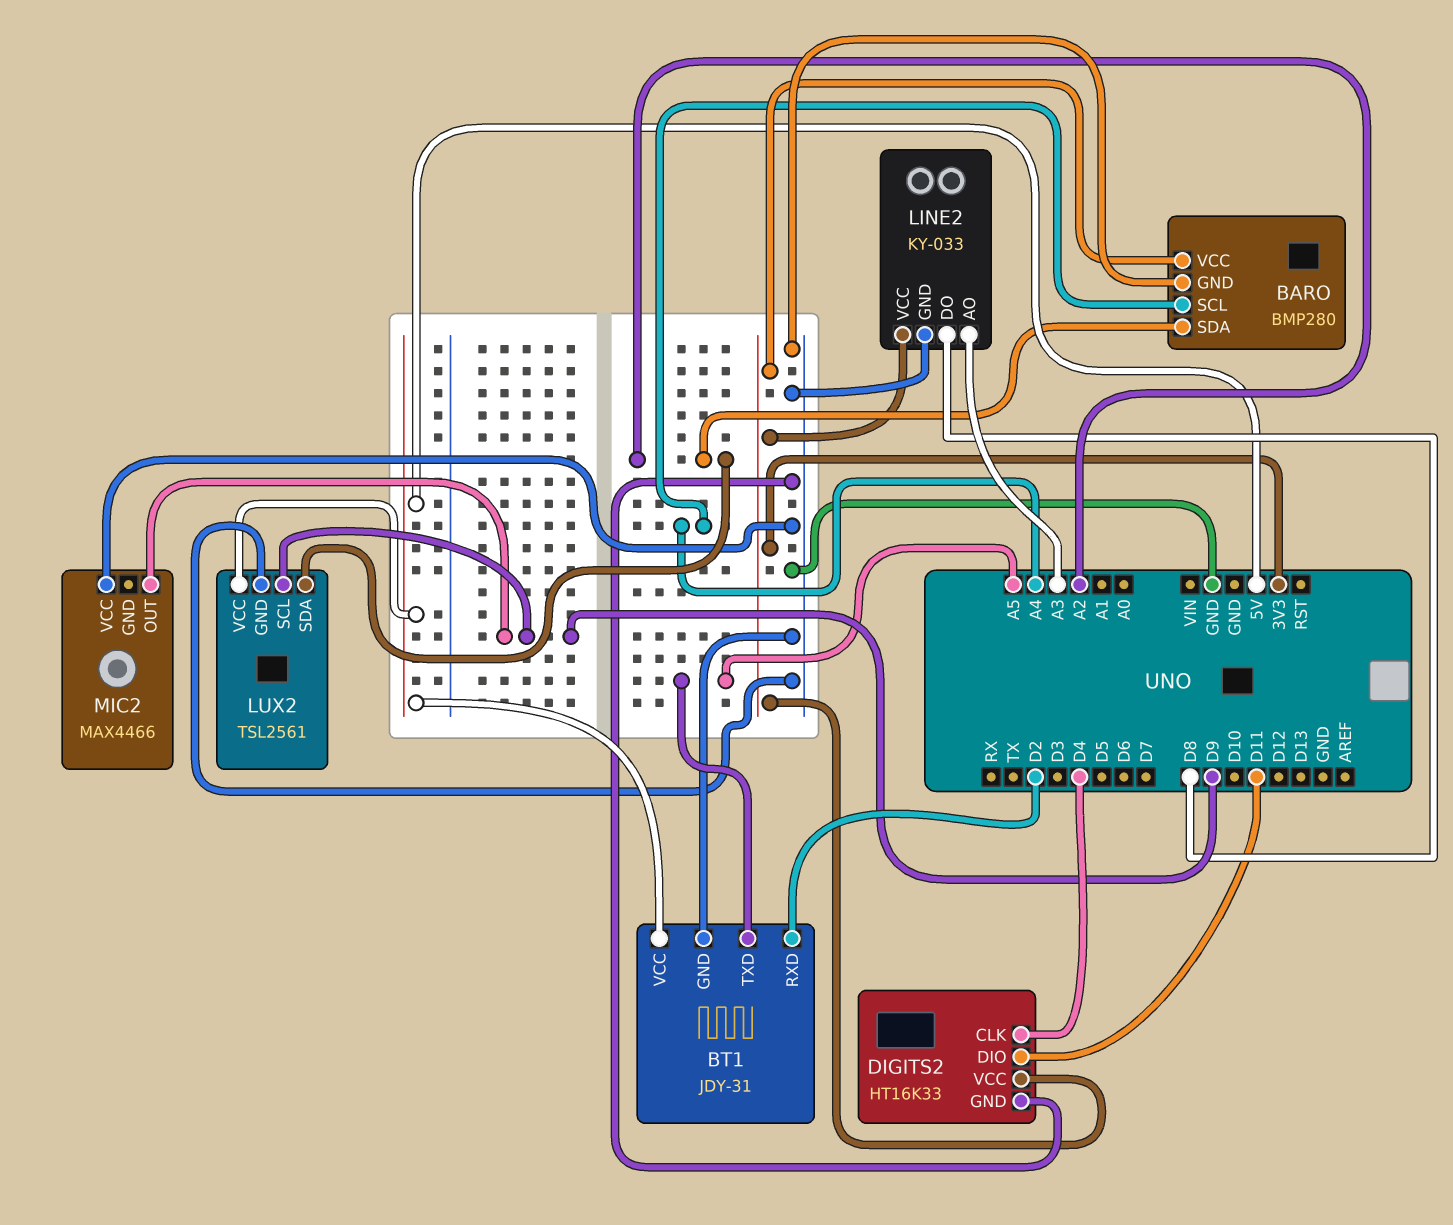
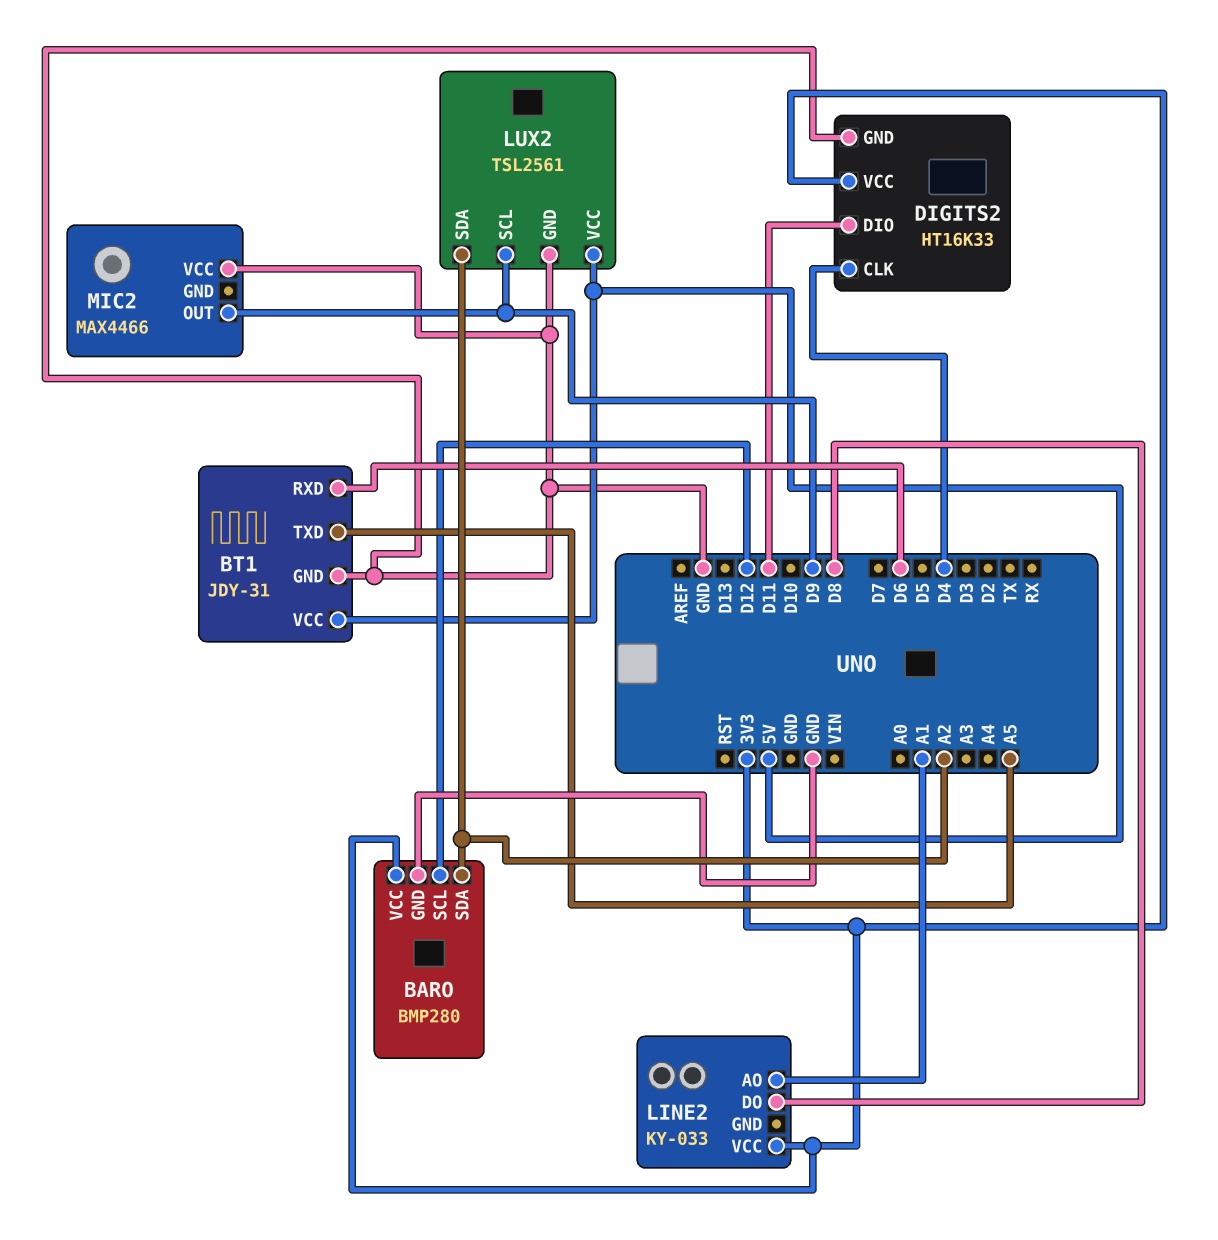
BARO pin SCL: A4 -> D12
BT1 pin RXD: D2 -> D6
LINE2 pin AO: A3 -> A1
LINE2 pin GND: GND -> none

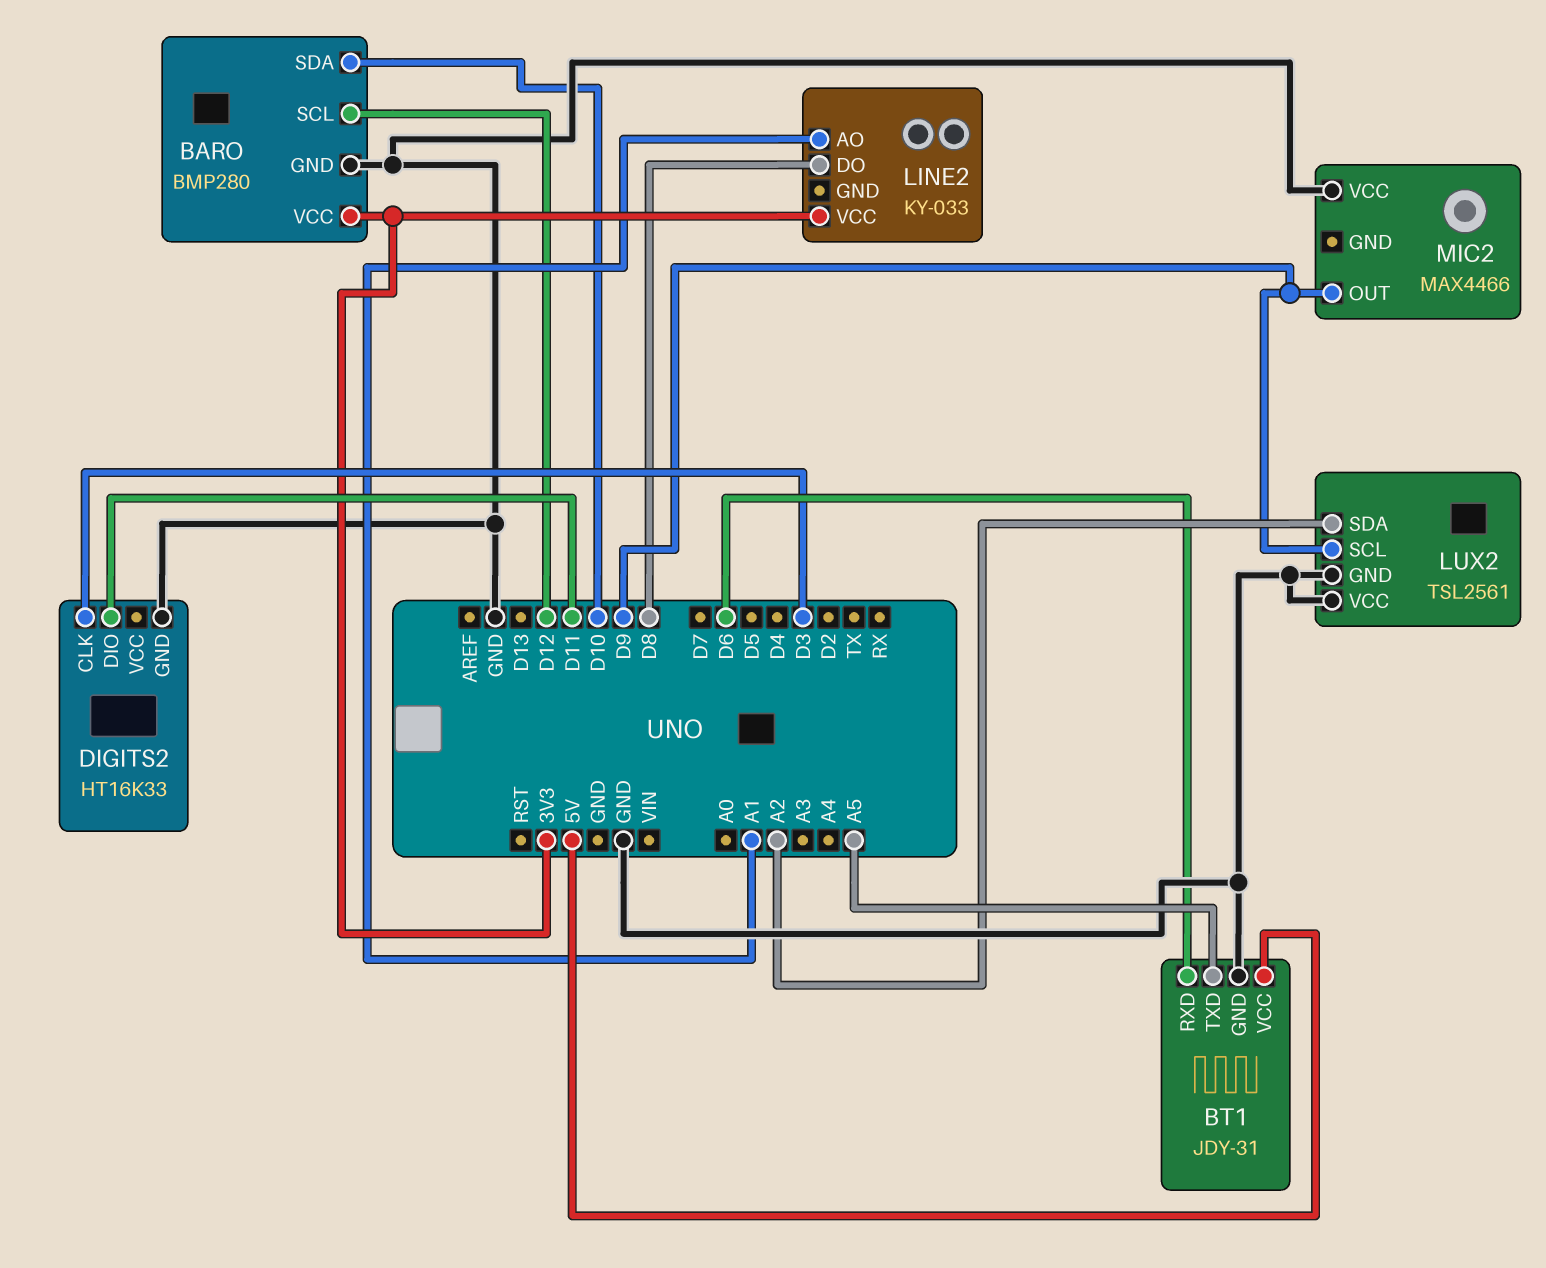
BARO pin SDA: A2 -> D10
DIGITS2 pin CLK: D4 -> D3
DIGITS2 pin VCC: 3V3 -> none
LUX2 pin VCC: 5V -> GND

